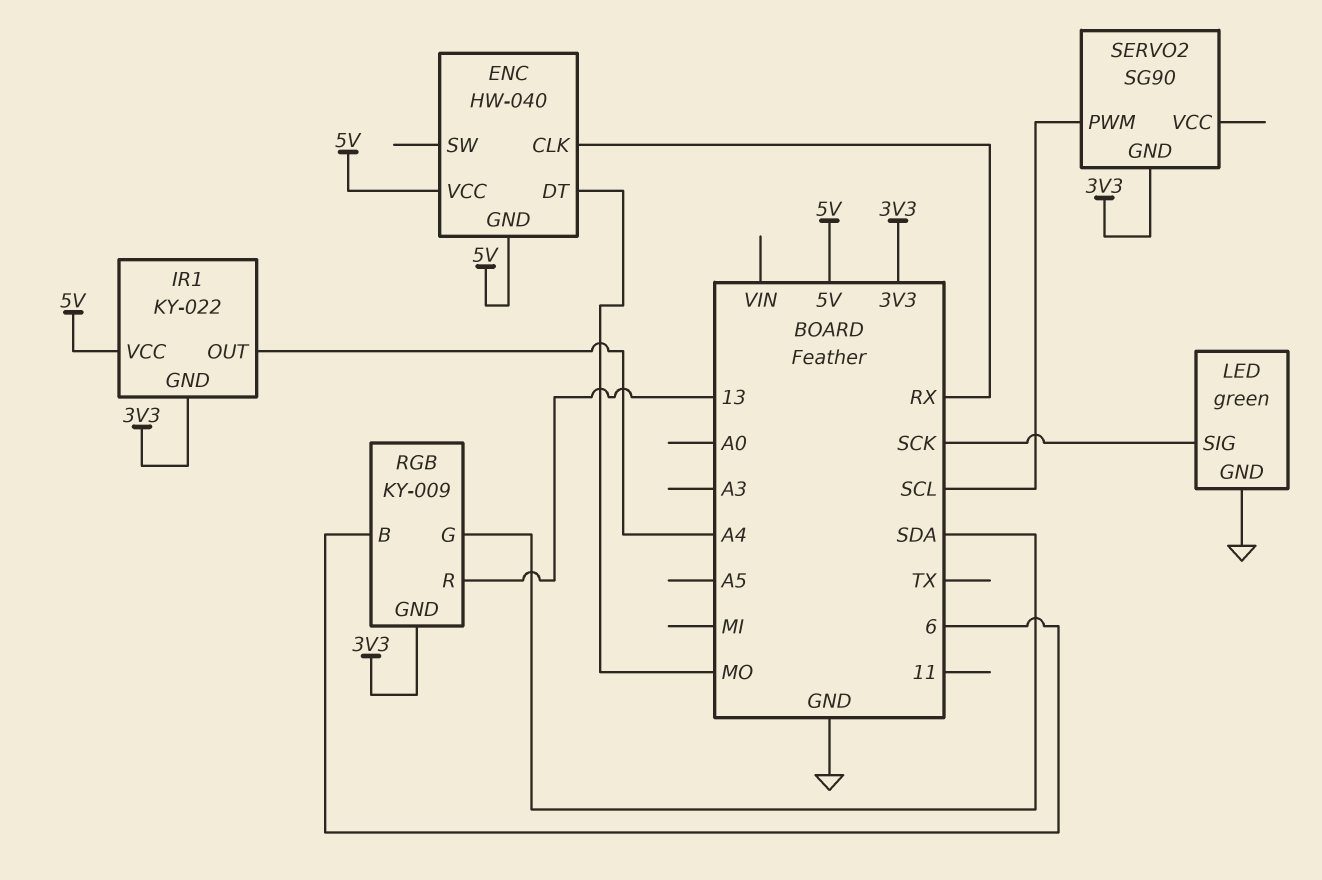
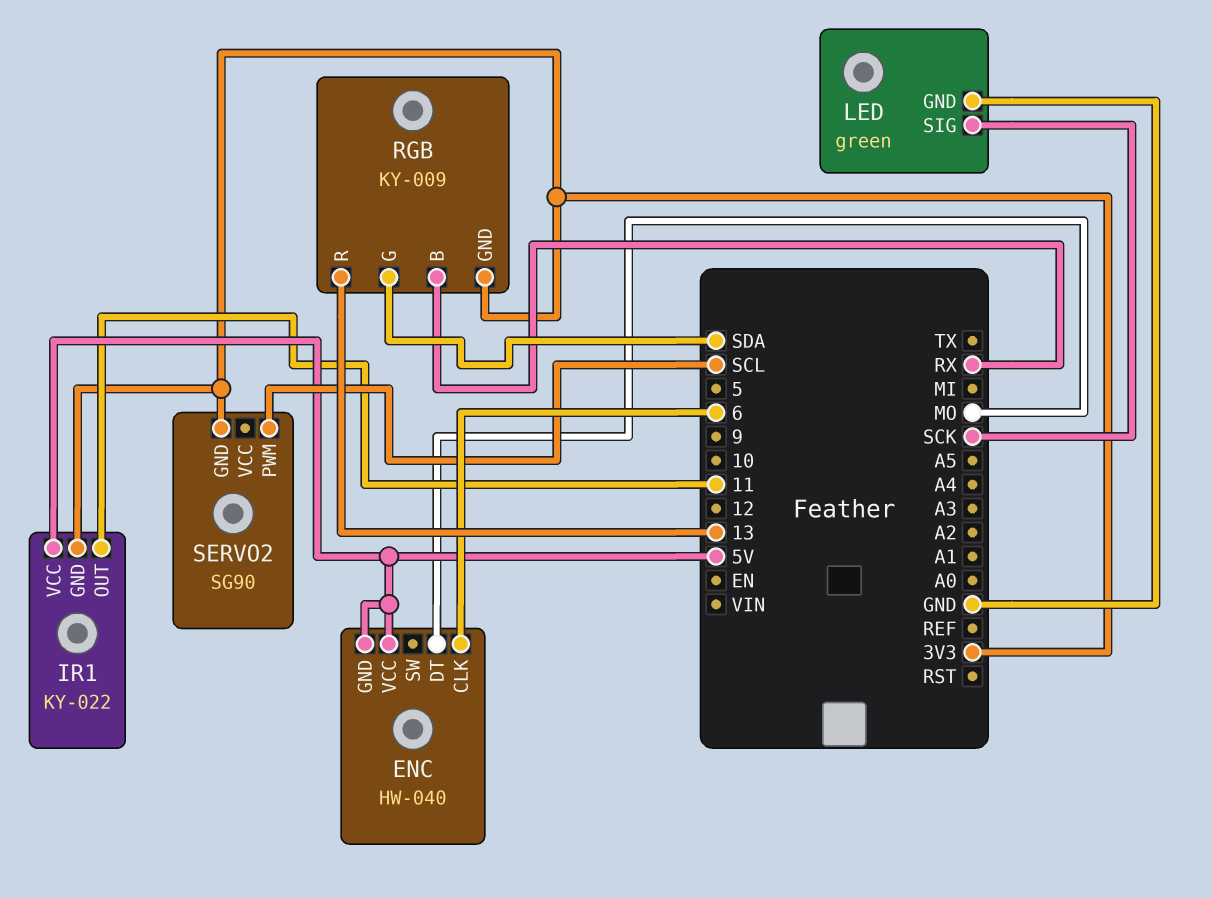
ENC pin CLK: RX -> 6
IR1 pin OUT: A4 -> 11
RGB pin B: 6 -> RX

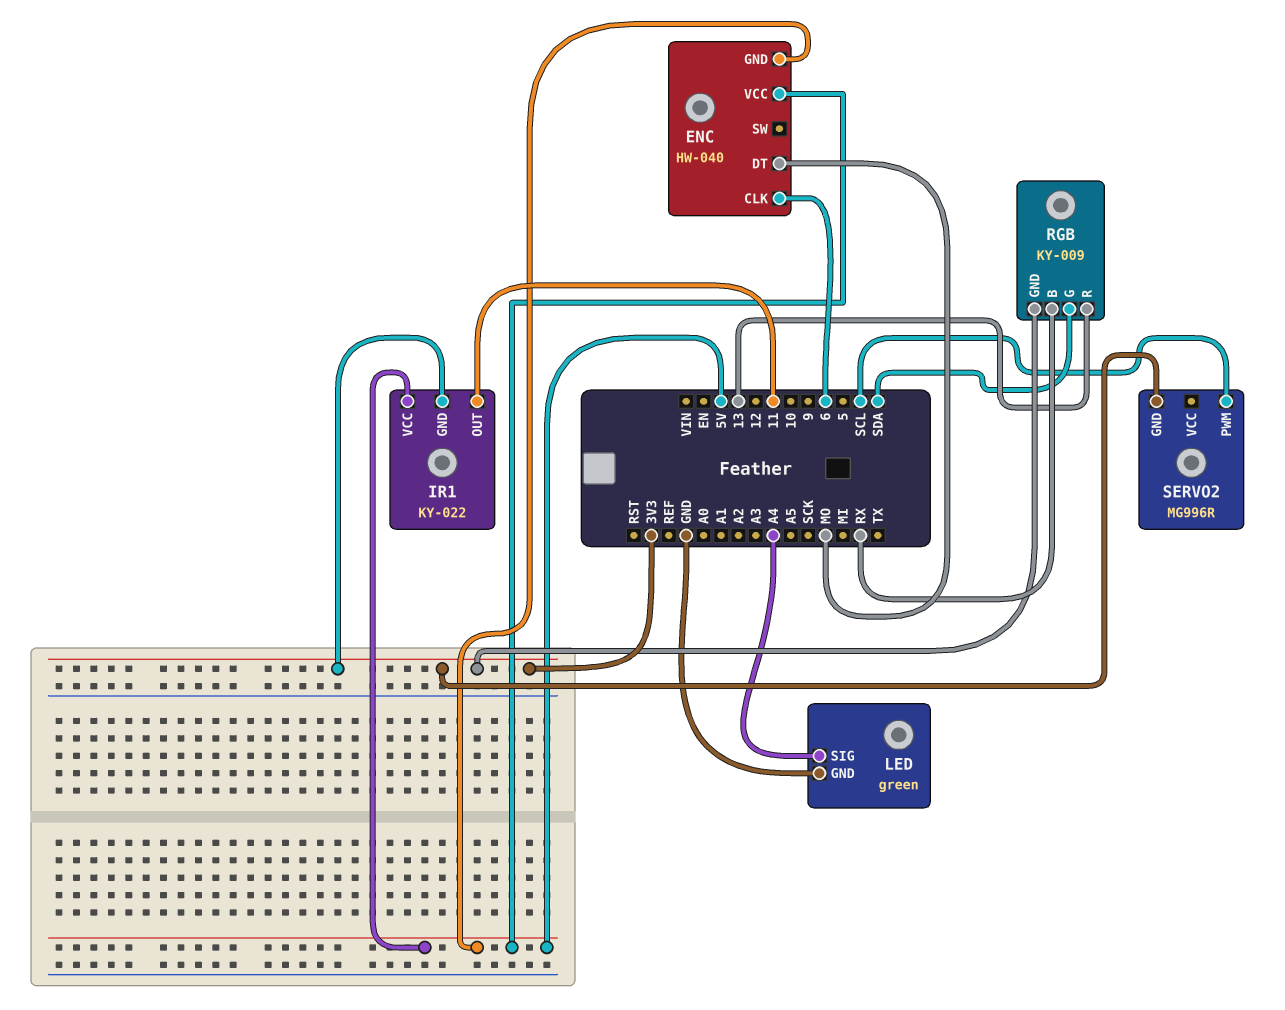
LED pin SIG: SCK -> A4
SERVO2: SG90 -> MG996R

